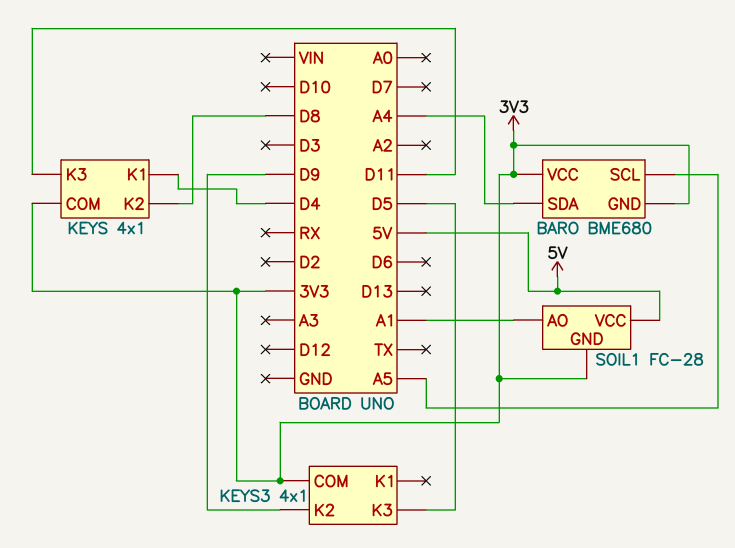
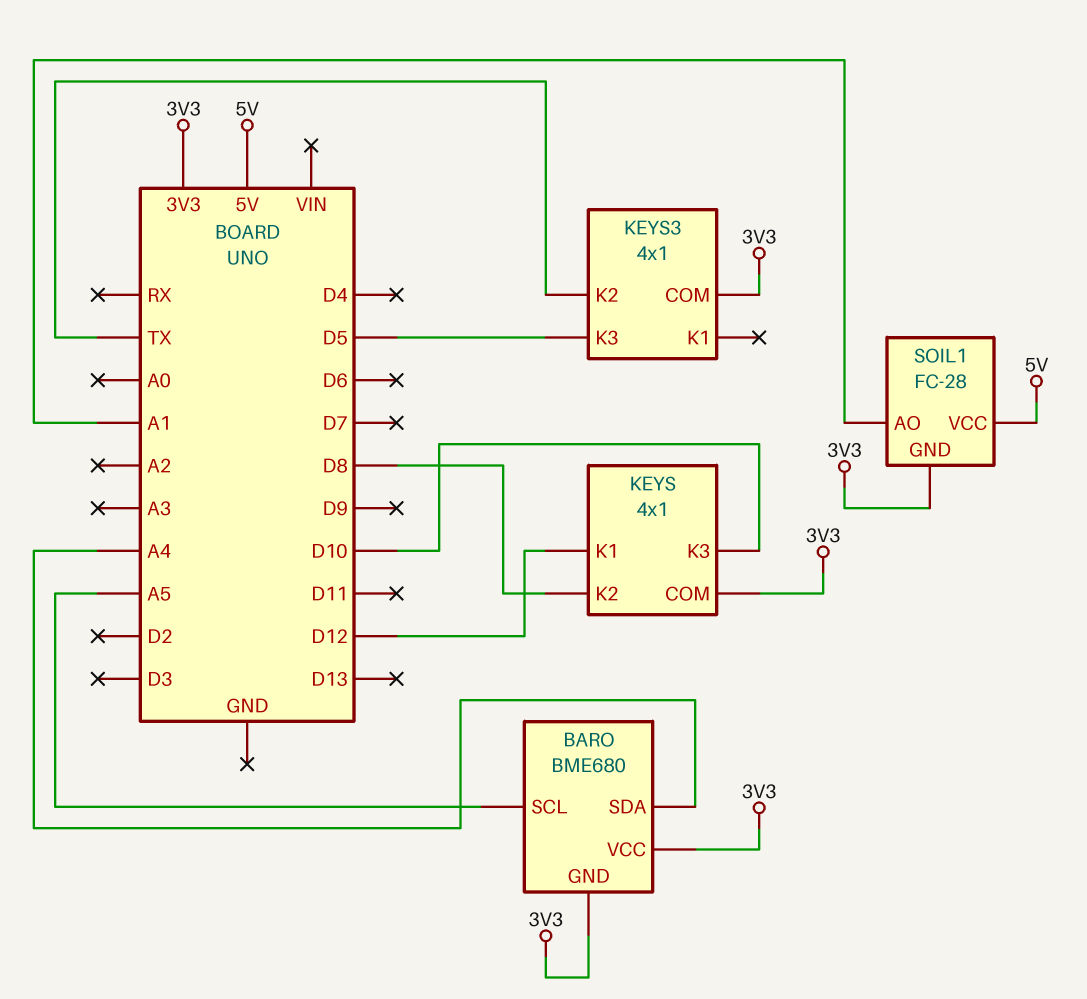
KEYS pin K1: D4 -> D12
KEYS pin K3: D11 -> D10
KEYS3 pin K2: D9 -> TX

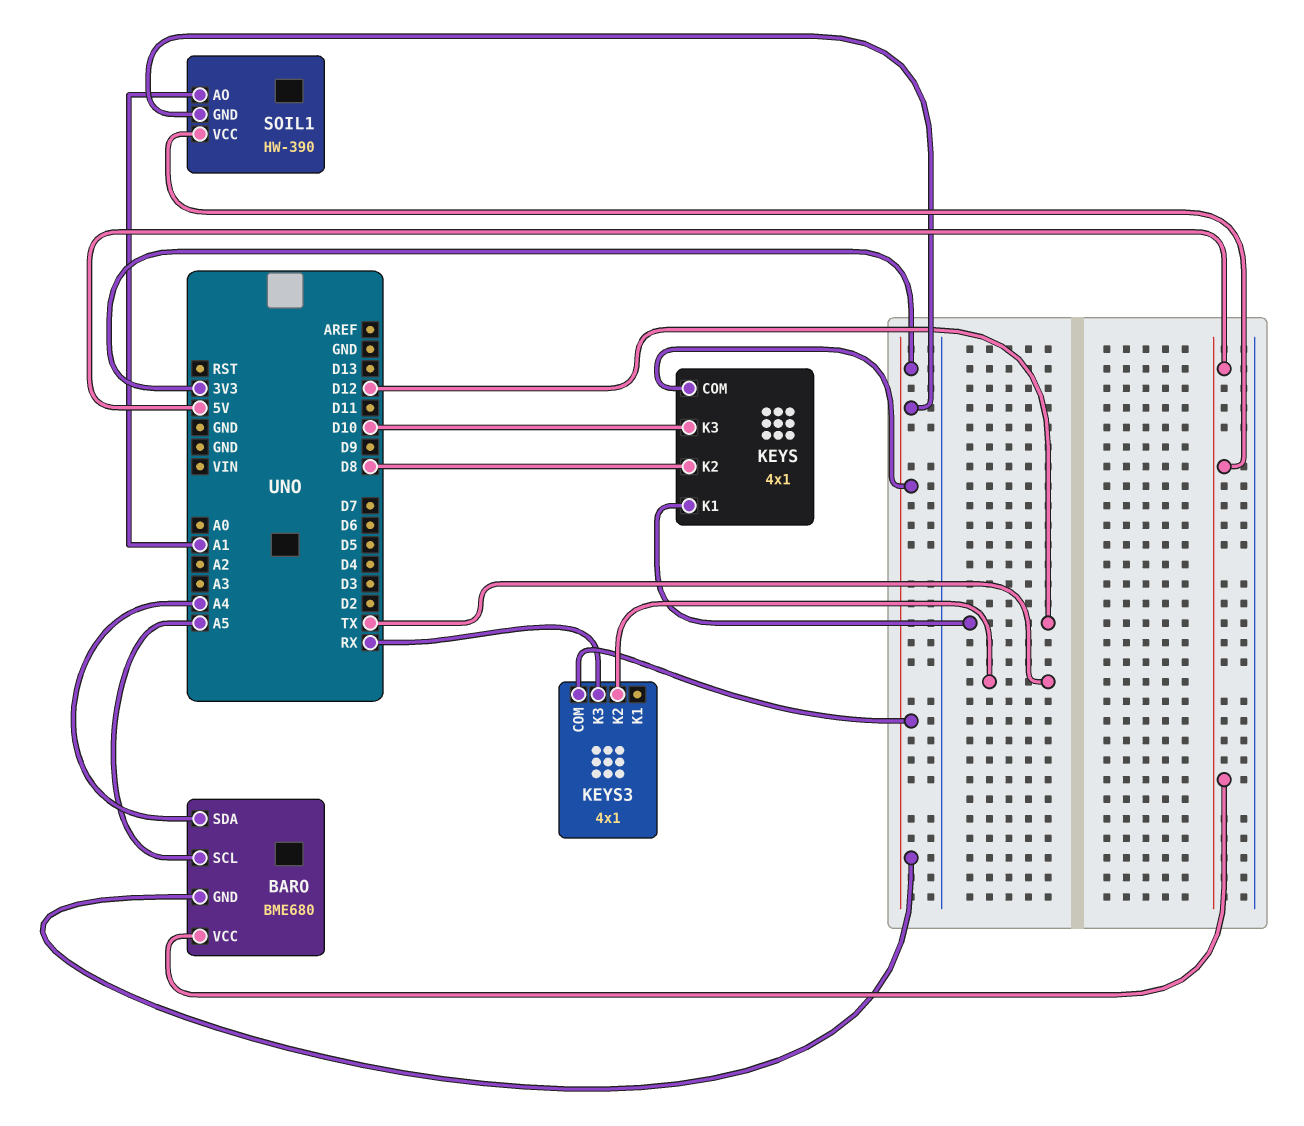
BARO pin VCC: 3V3 -> 5V
KEYS3 pin K3: D5 -> RX
SOIL1: FC-28 -> HW-390

